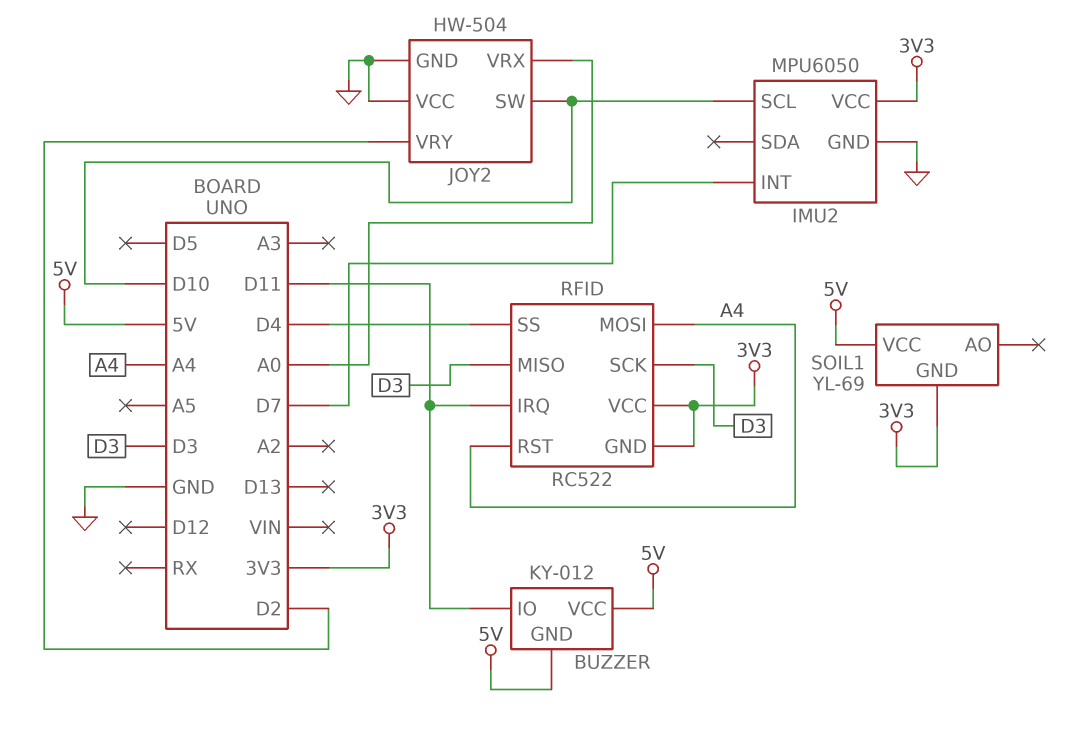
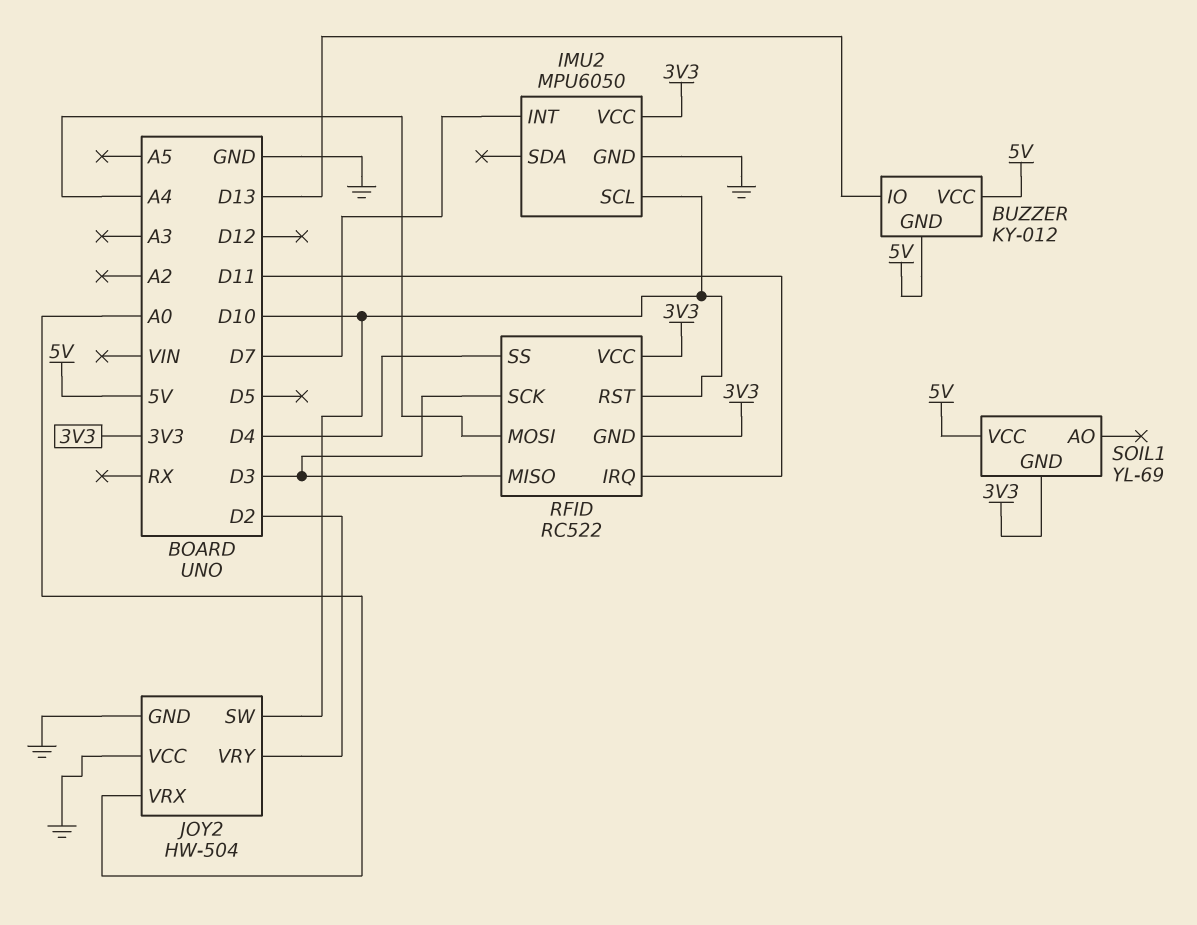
BUZZER pin IO: D11 -> D13
RFID pin RST: A4 -> D10

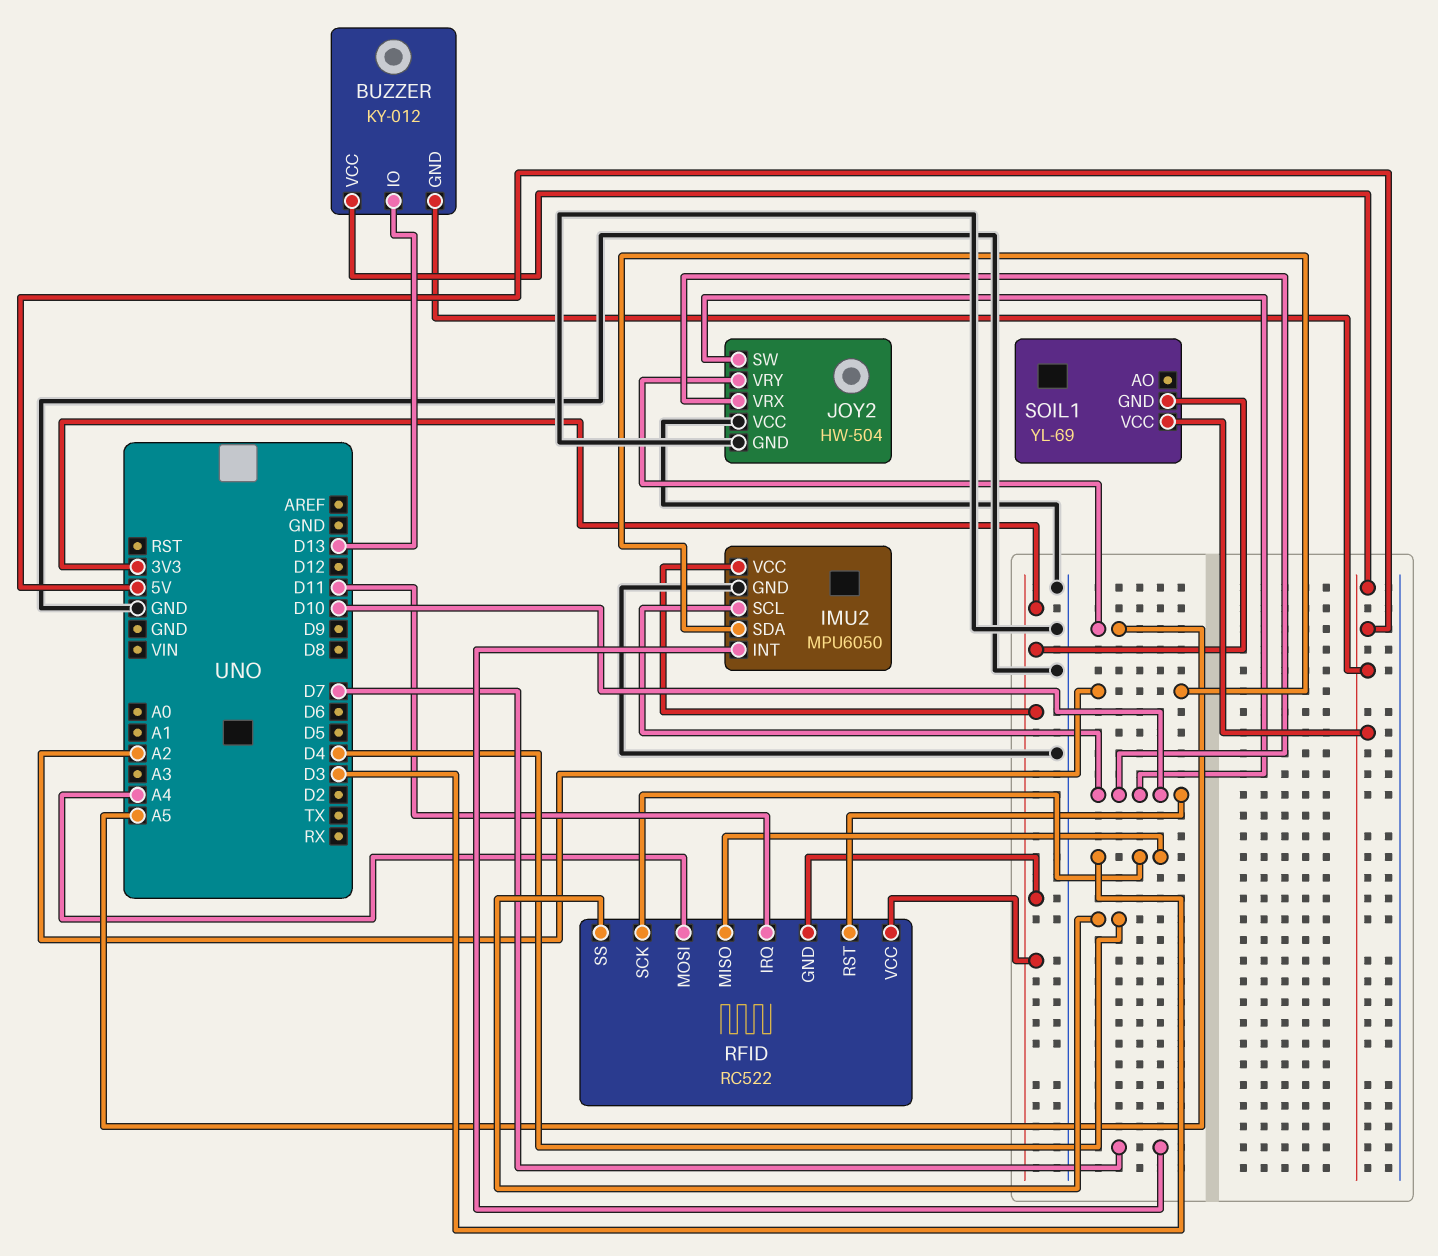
IMU2 pin SDA: none -> A2
JOY2 pin VRX: A0 -> D10
JOY2 pin VRY: D2 -> A5

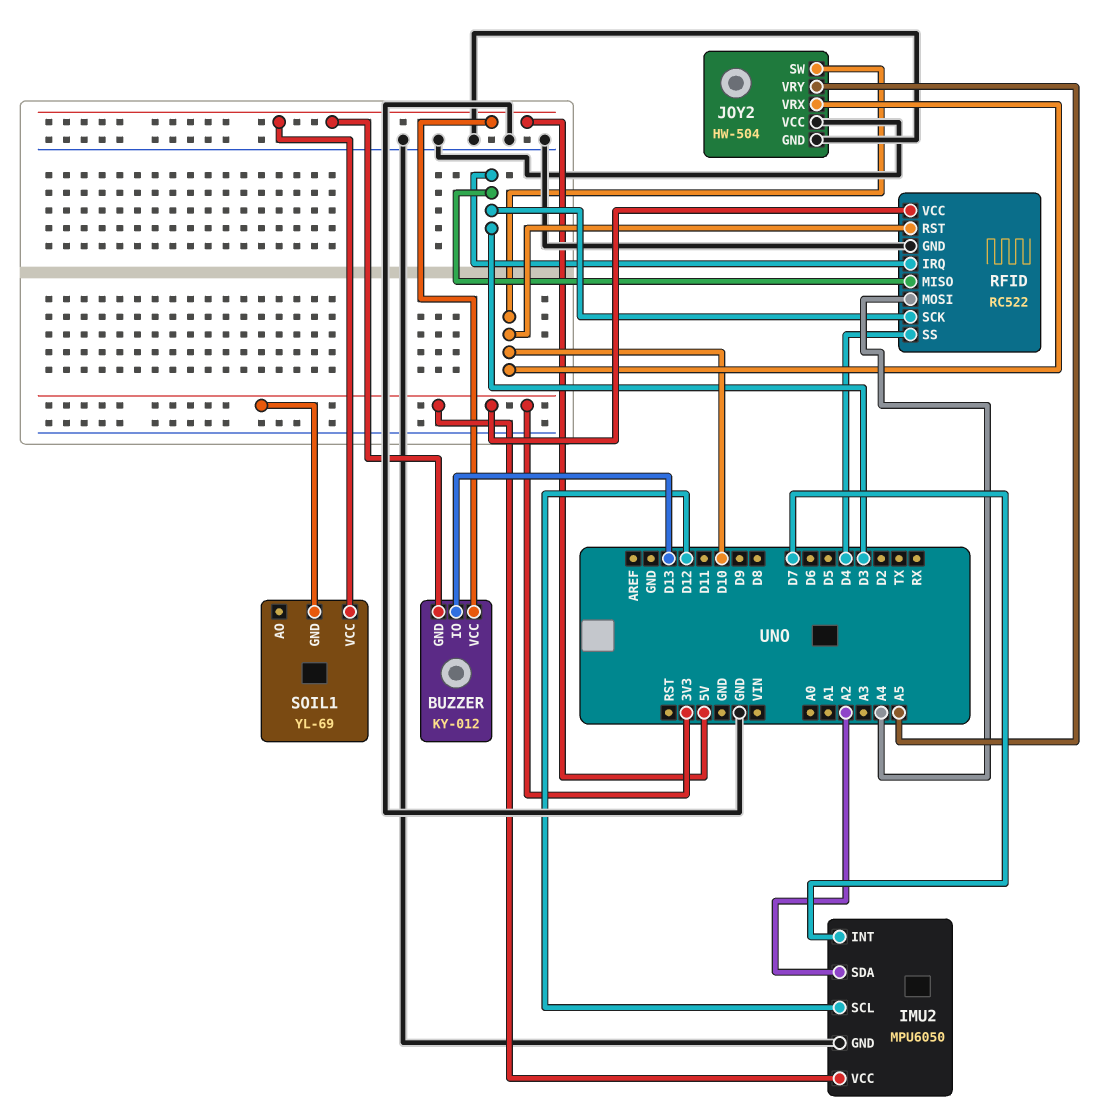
IMU2 pin SCL: D10 -> D12
RFID pin GND: 3V3 -> GND
RFID pin IRQ: D11 -> D3

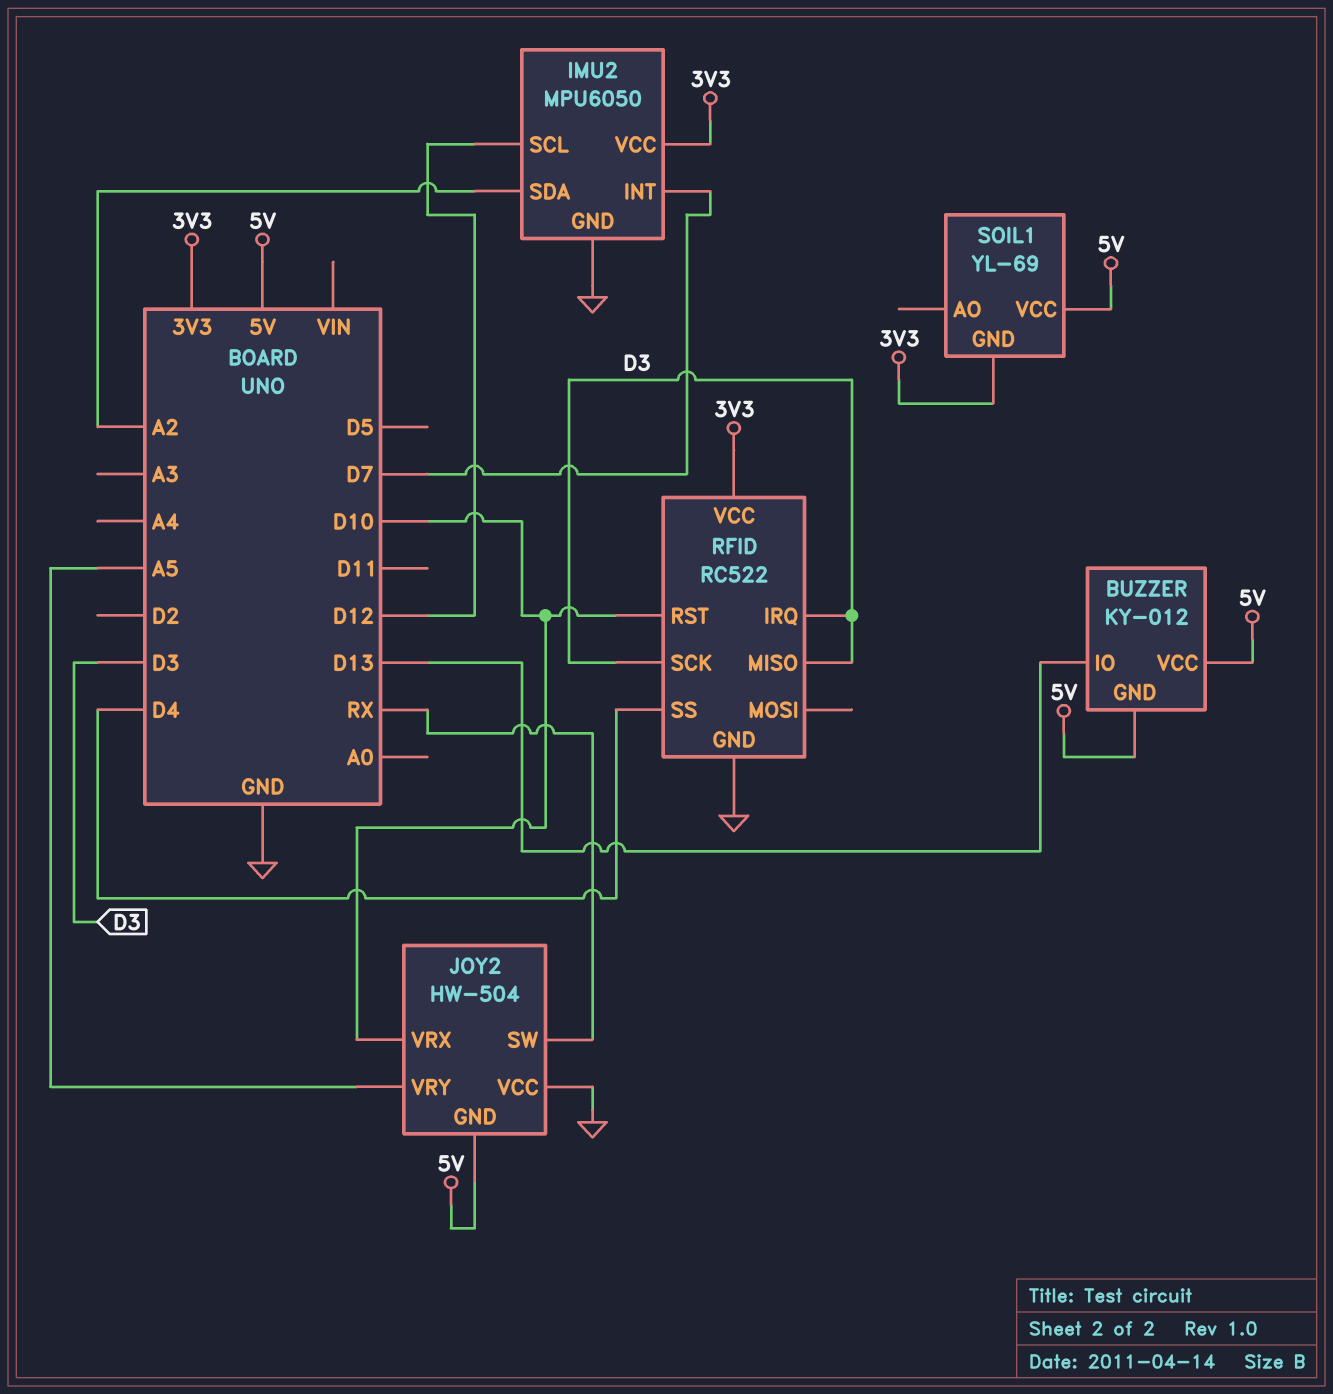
JOY2 pin GND: GND -> 5V
JOY2 pin SW: D10 -> RX
RFID pin MOSI: A4 -> none

